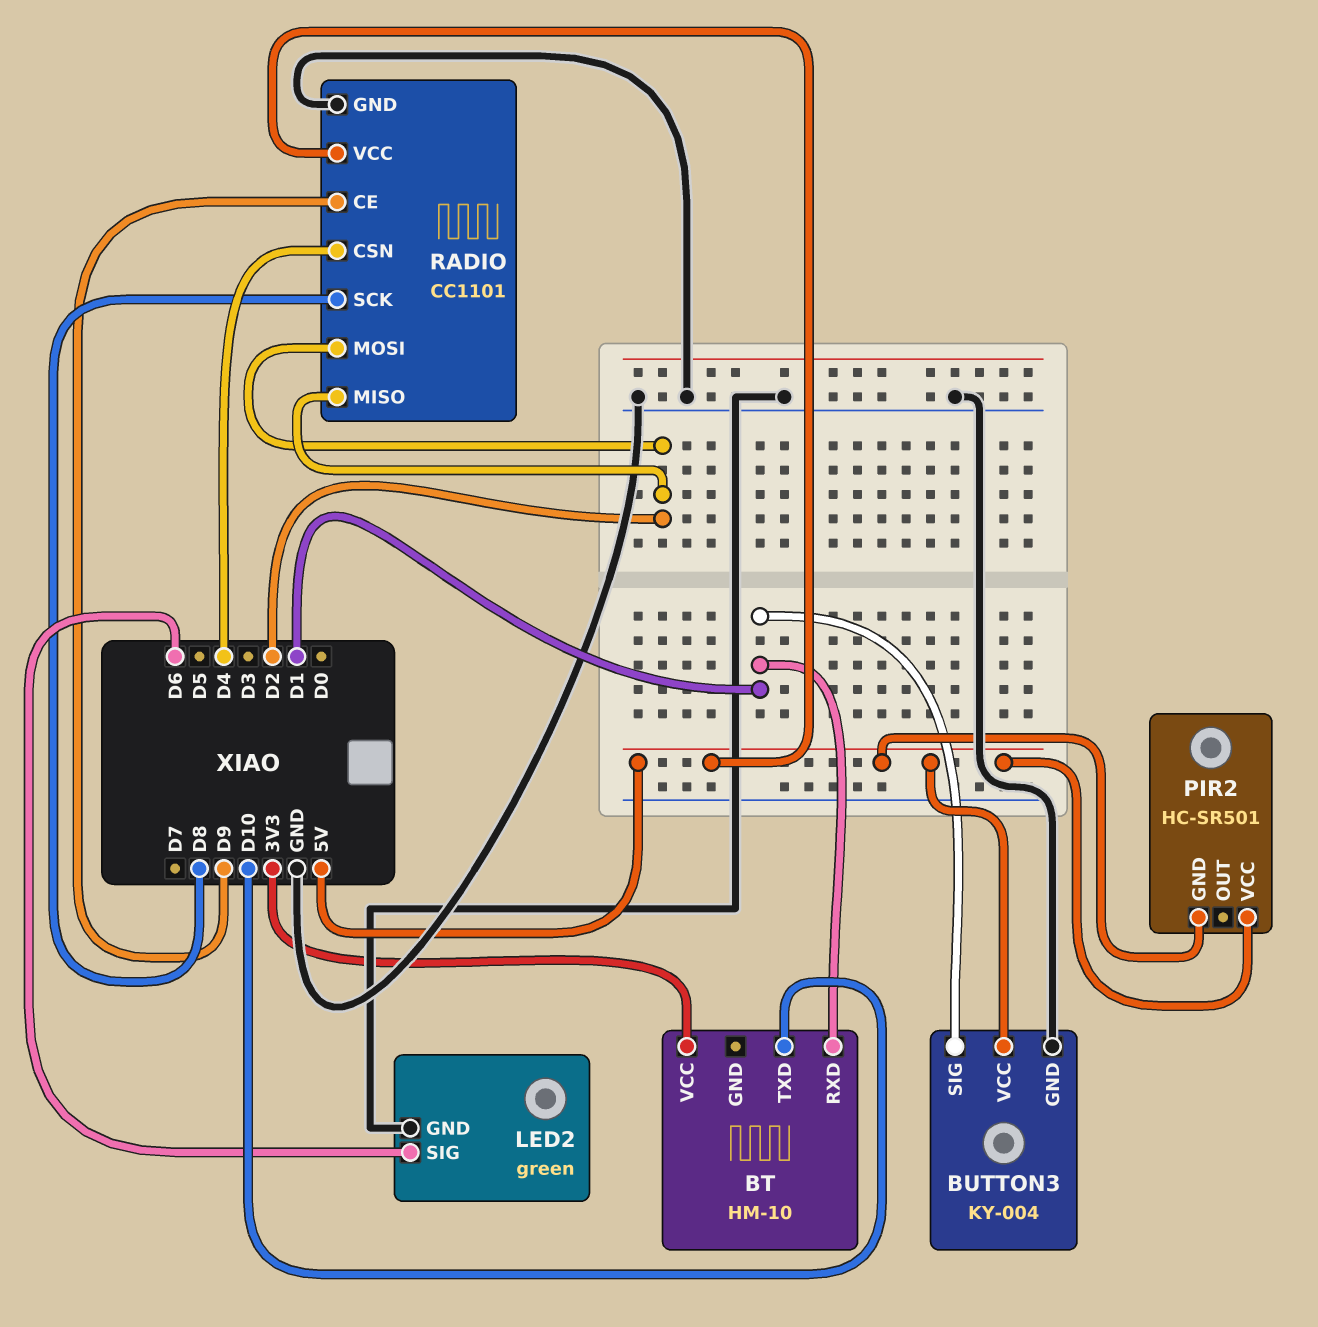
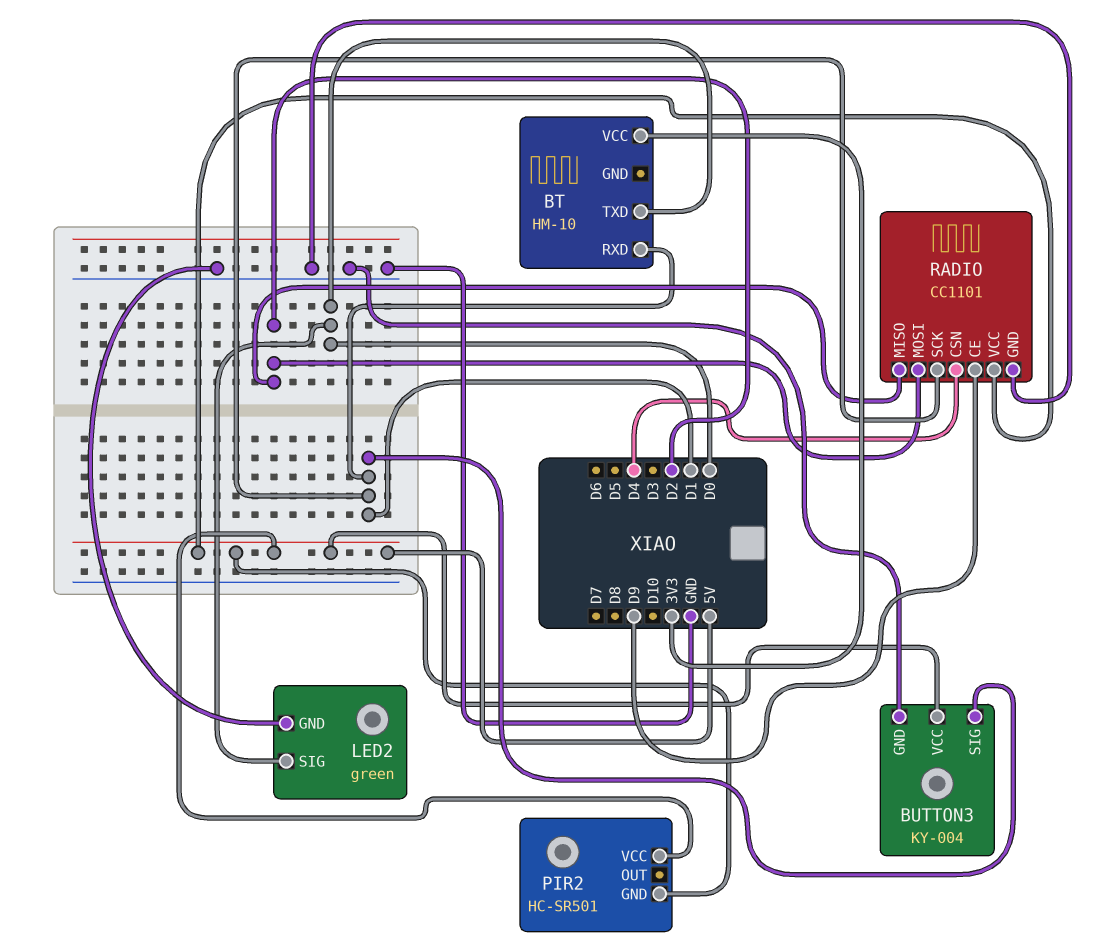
BT pin TXD: D10 -> D0
LED2 pin SIG: D6 -> D0
RADIO pin SCK: D8 -> D1

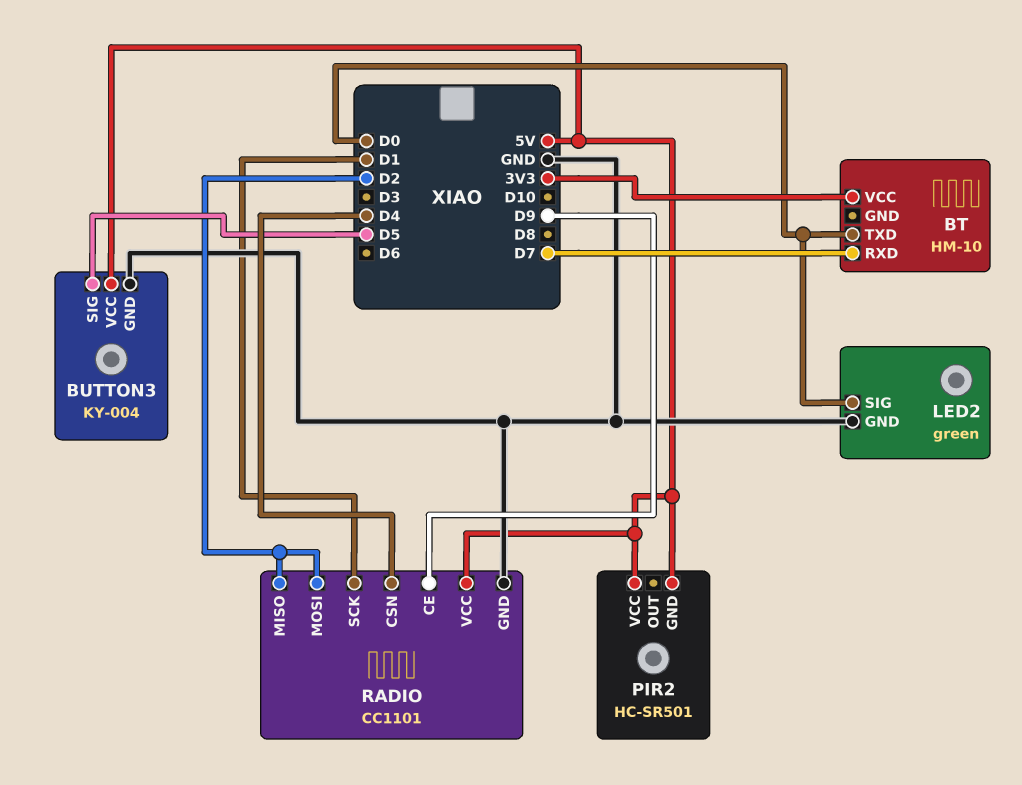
BT pin RXD: D1 -> D7
BUTTON3 pin SIG: D1 -> D5

